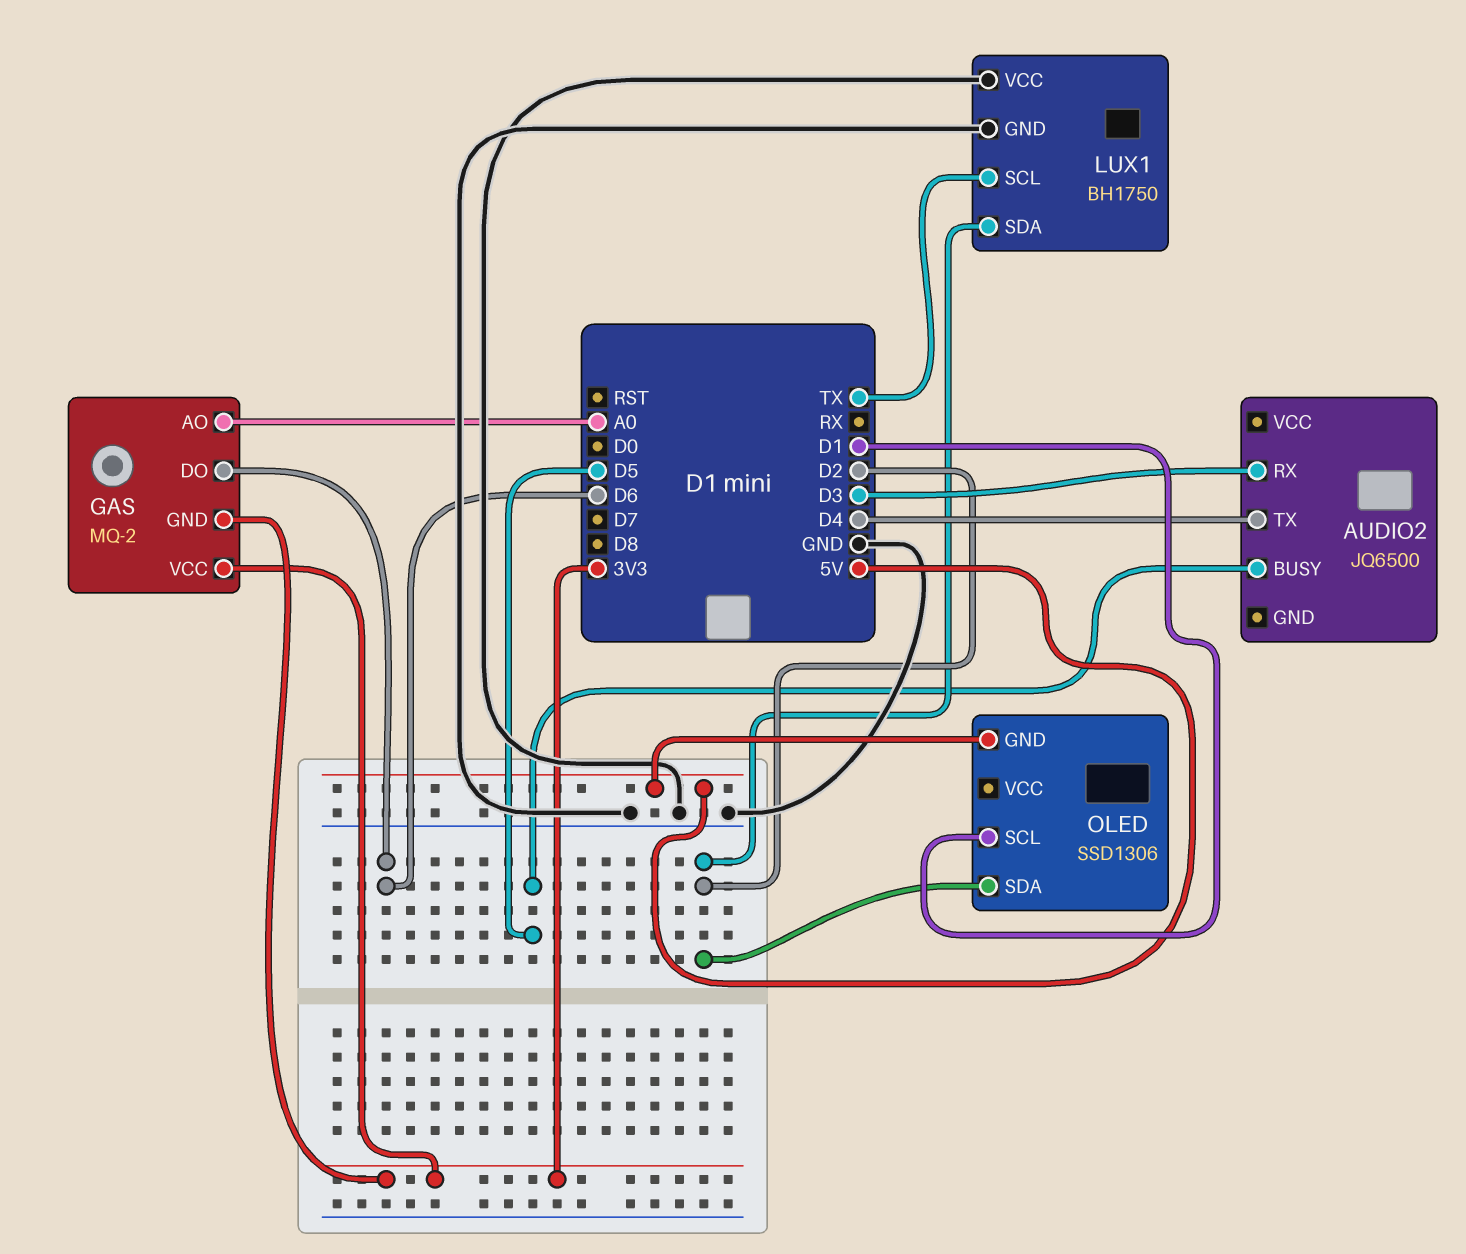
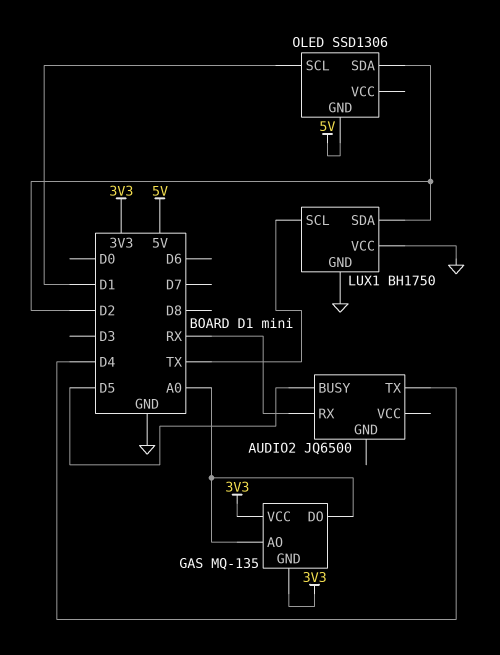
AUDIO2 pin RX: D3 -> RX
GAS: MQ-2 -> MQ-135
GAS pin DO: D6 -> A0

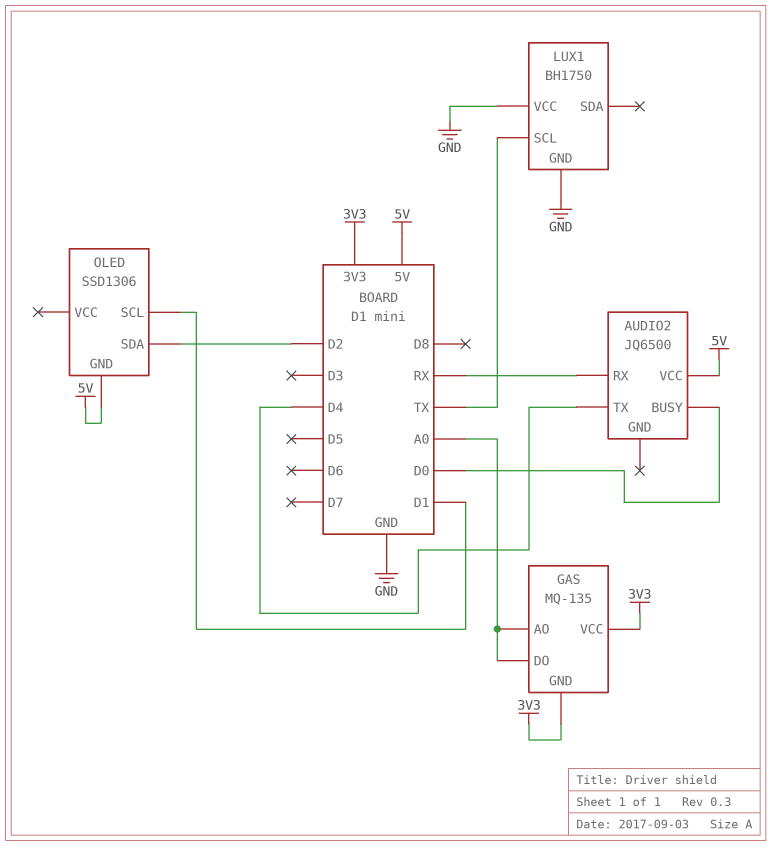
AUDIO2 pin BUSY: D5 -> D0
AUDIO2 pin VCC: none -> 5V
LUX1 pin SDA: D2 -> none

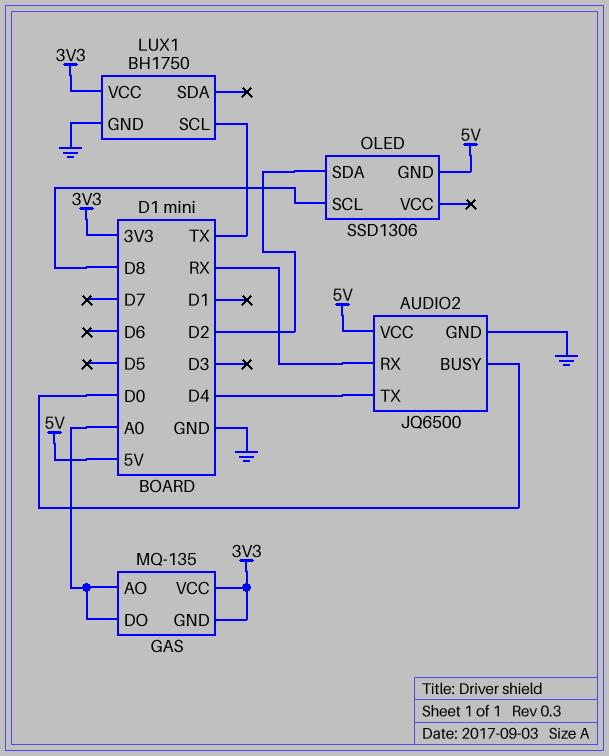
AUDIO2 pin GND: none -> GND
LUX1 pin VCC: GND -> 3V3
OLED pin SCL: D1 -> D8

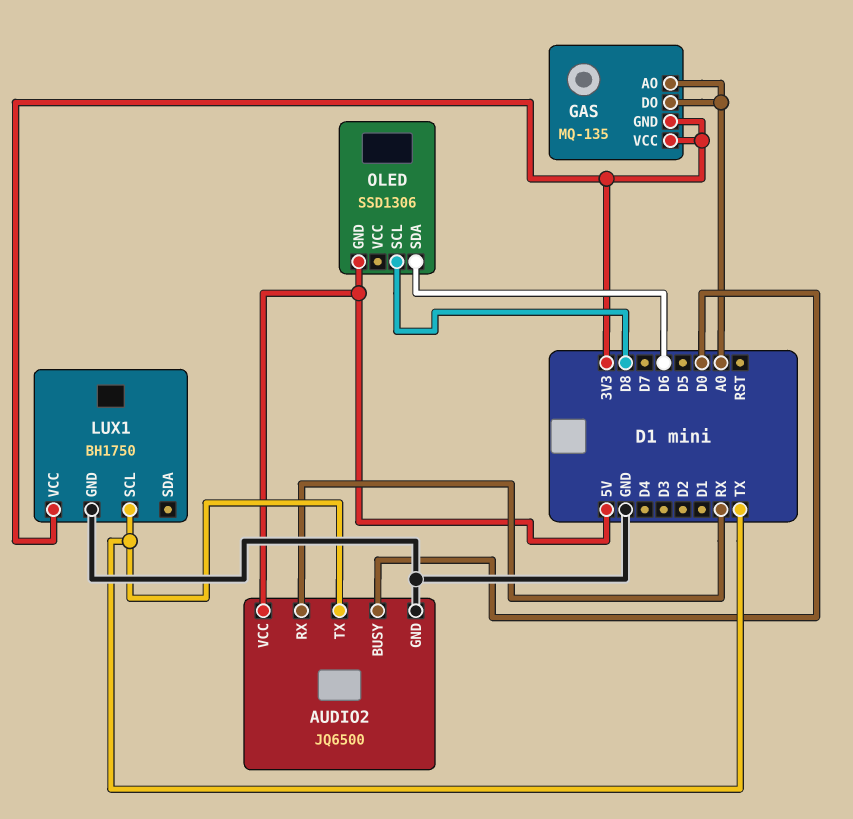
AUDIO2 pin TX: D4 -> TX
OLED pin SDA: D2 -> D6

